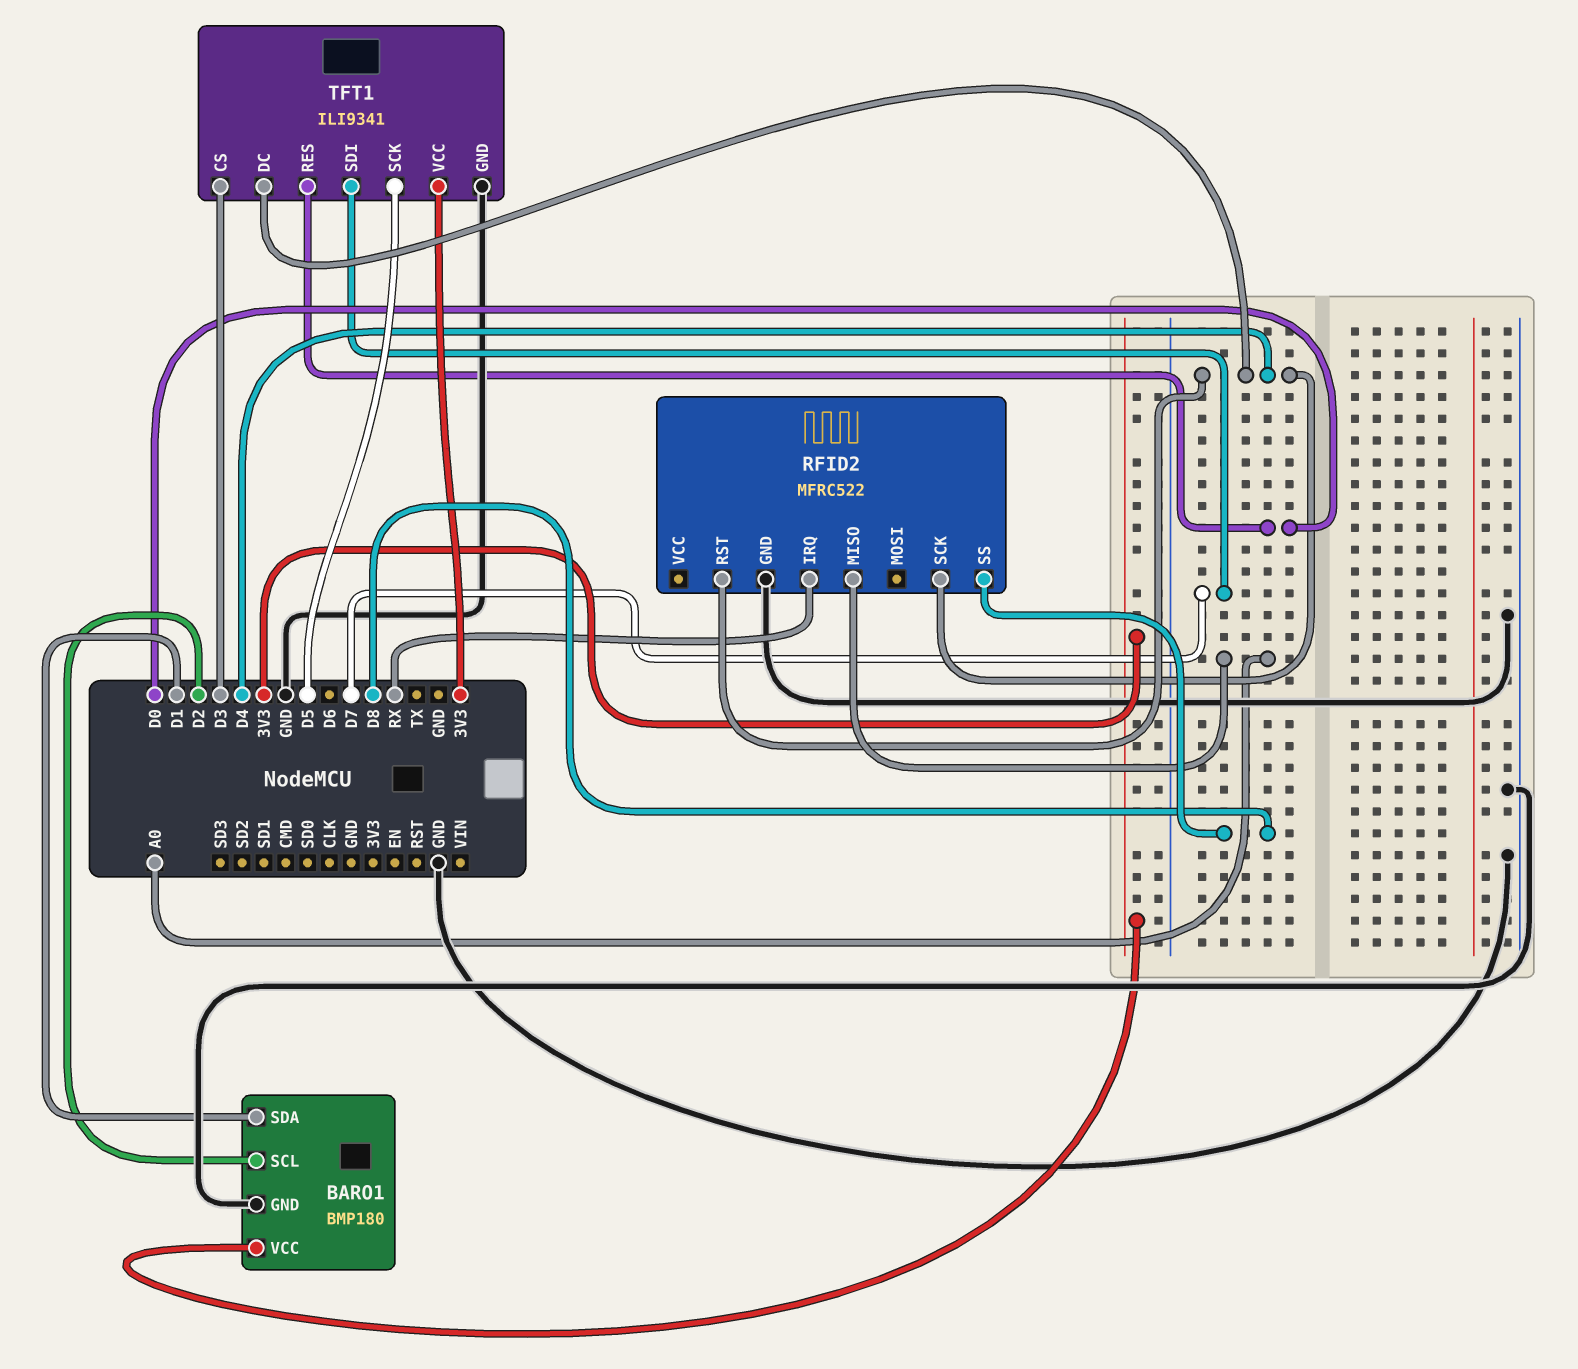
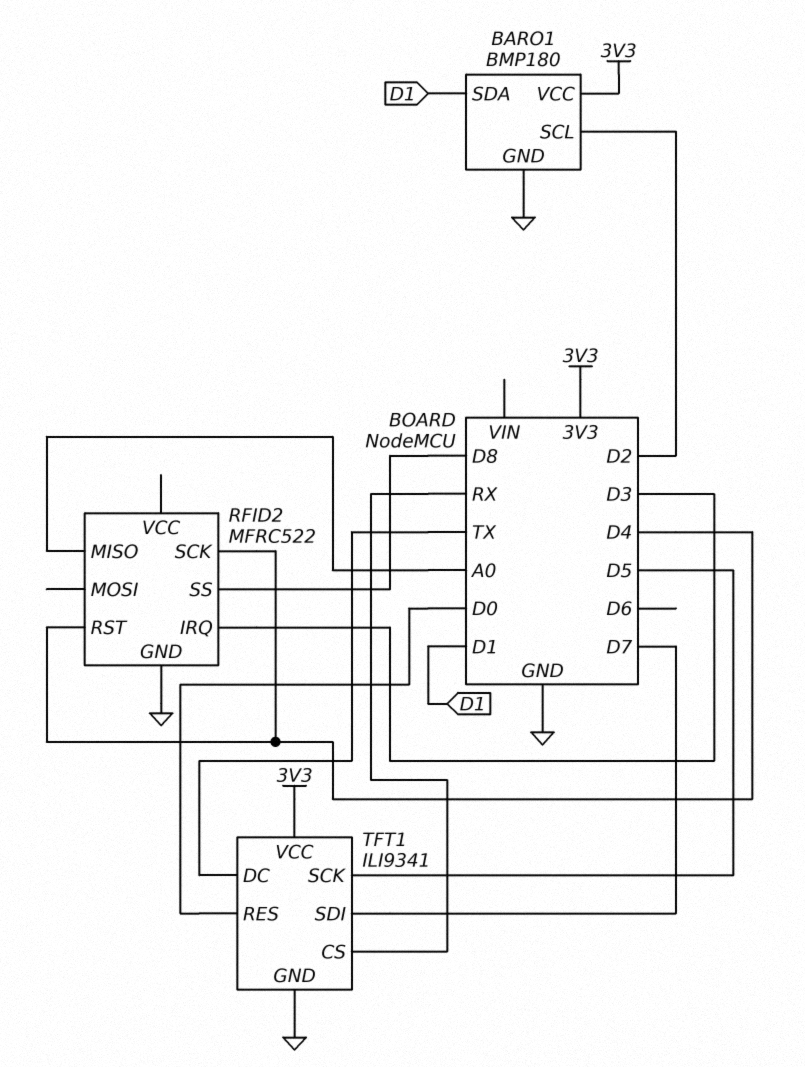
RFID2 pin IRQ: RX -> D3
TFT1 pin CS: D3 -> RX
TFT1 pin DC: D4 -> TX

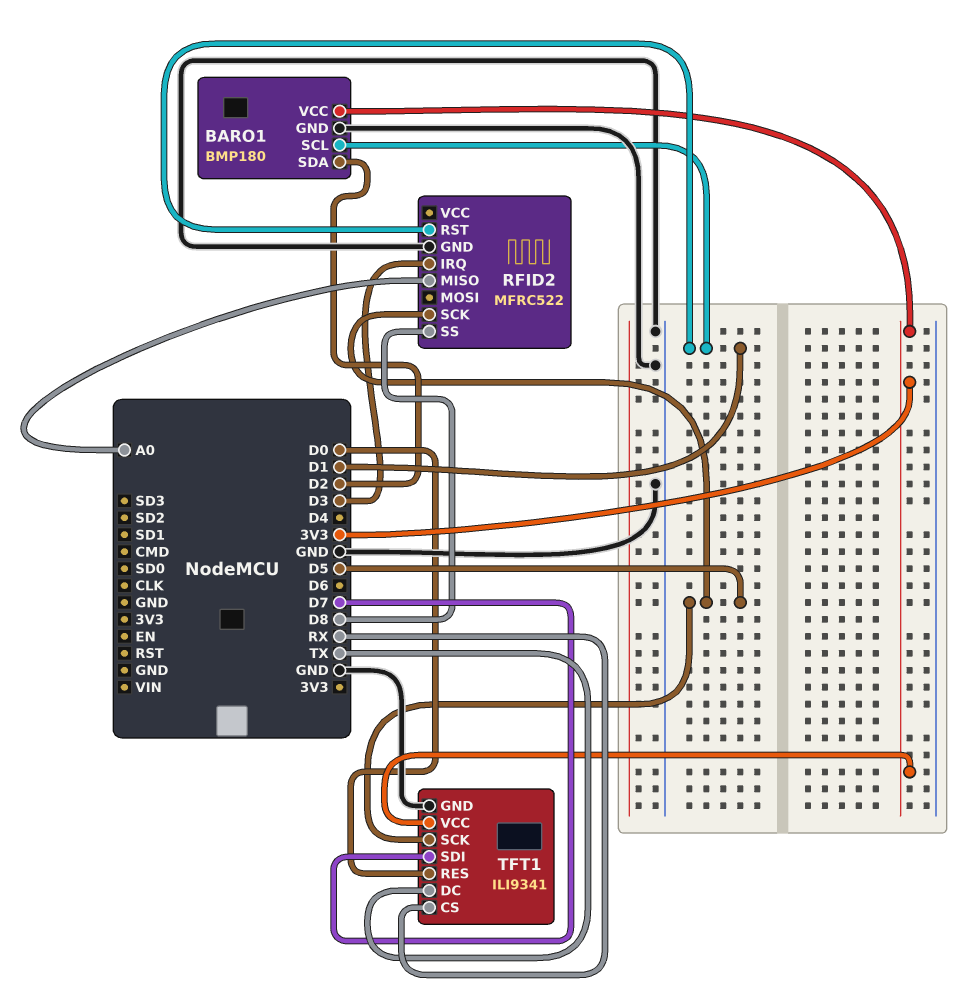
BARO1 pin SCL: D2 -> D1
BARO1 pin SDA: D1 -> D2
RFID2 pin RST: D4 -> D1
RFID2 pin SCK: D4 -> D5

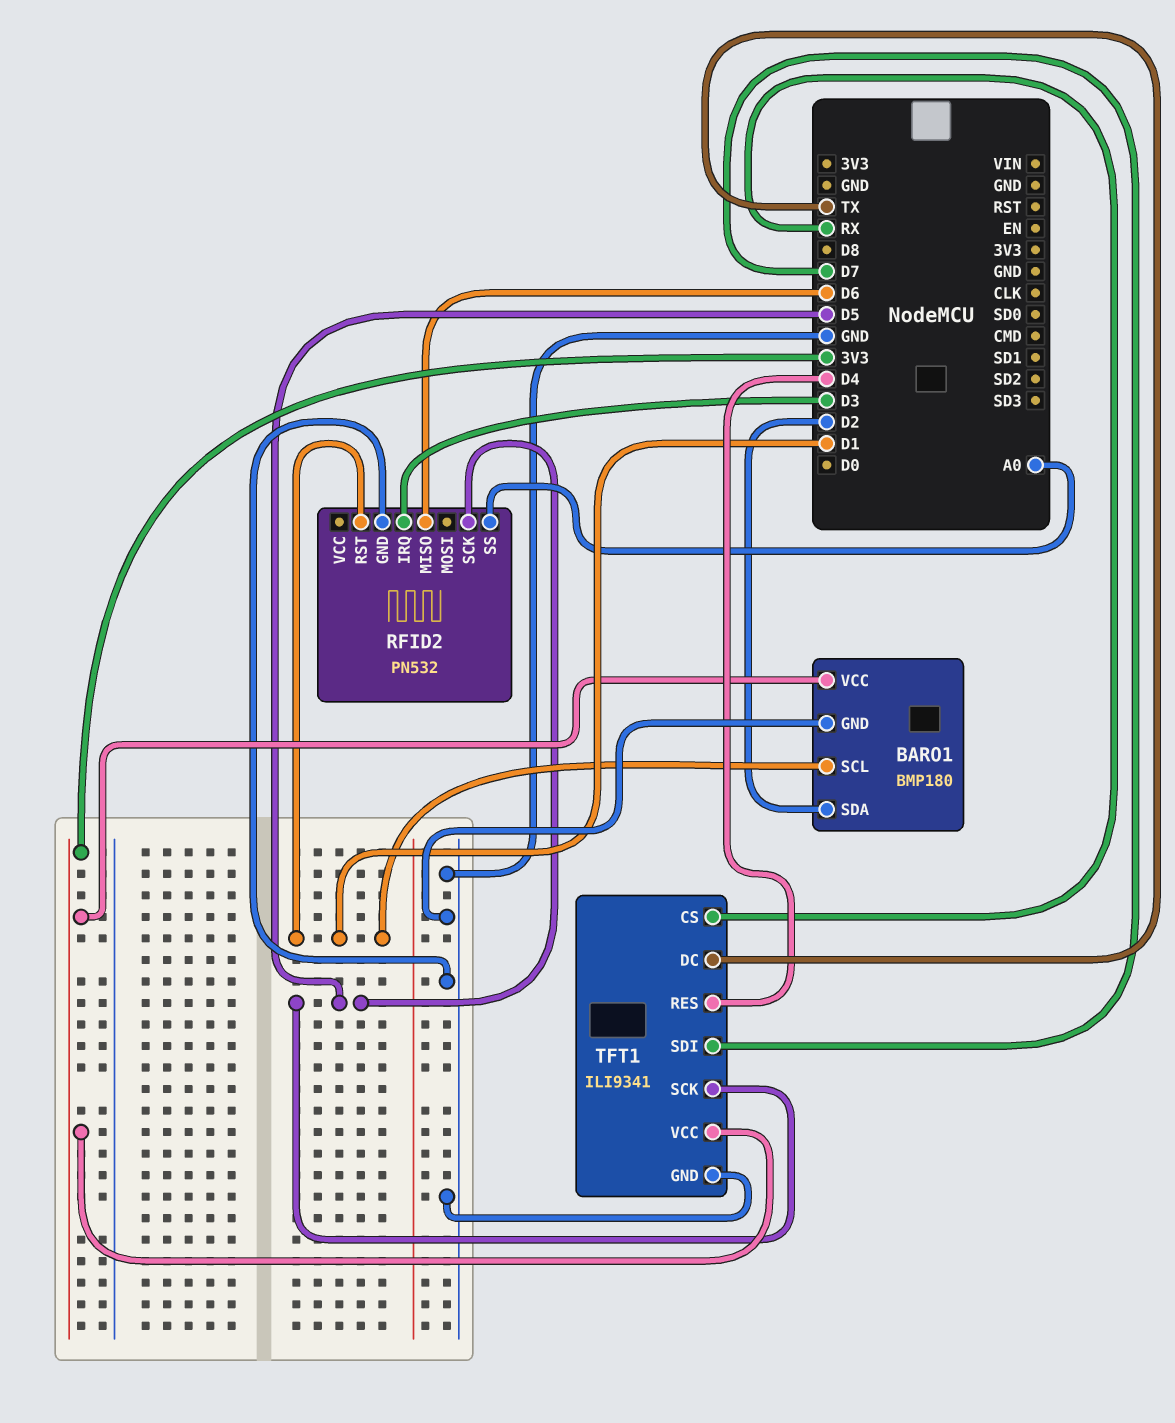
RFID2: MFRC522 -> PN532
RFID2 pin MISO: A0 -> D6
RFID2 pin SS: D8 -> A0
TFT1 pin RES: D0 -> D4

